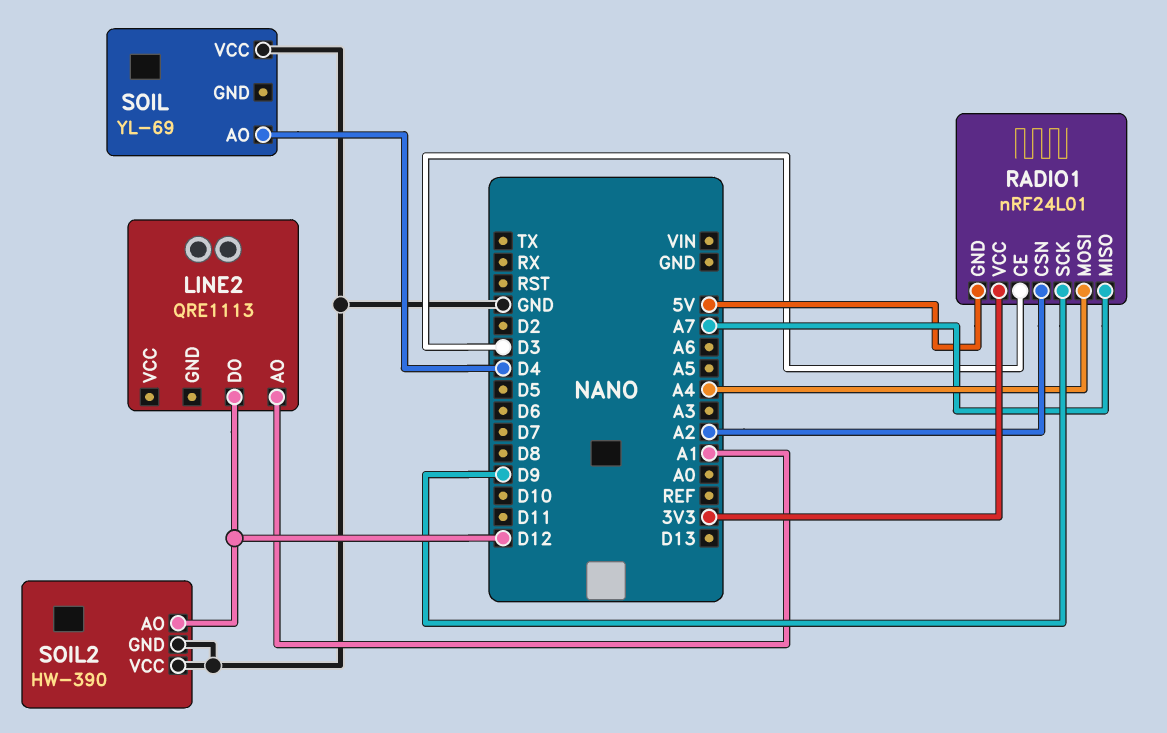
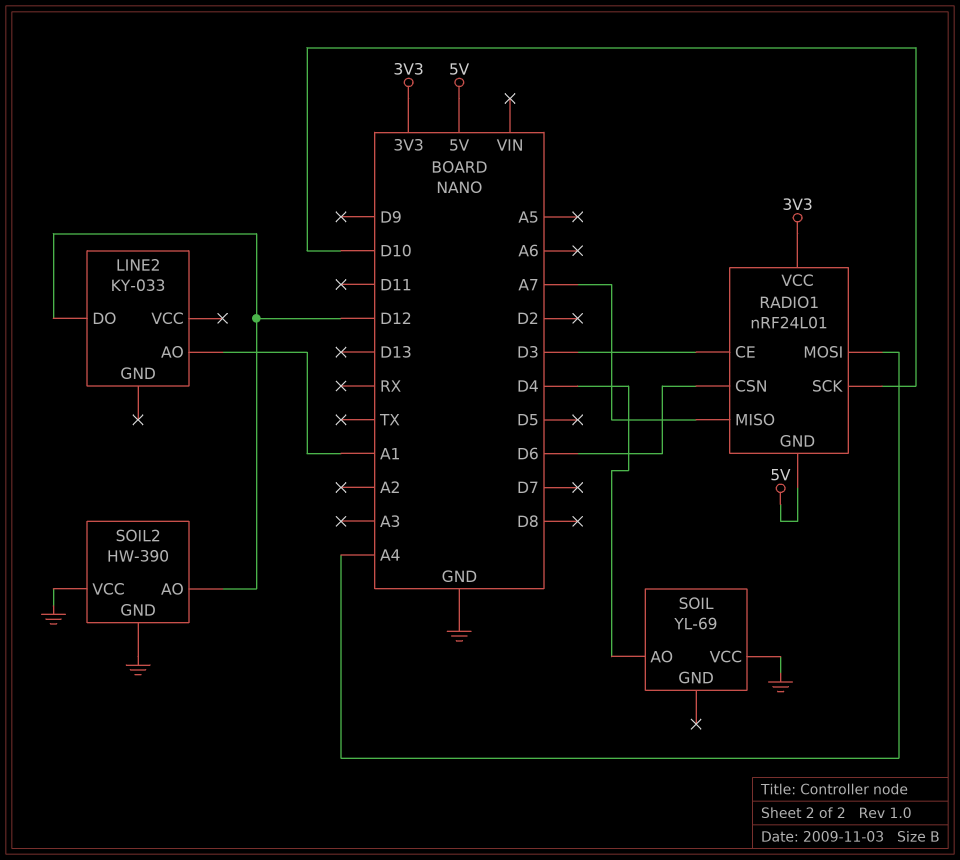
LINE2: QRE1113 -> KY-033
RADIO1 pin CSN: A2 -> D6
RADIO1 pin SCK: D9 -> D10

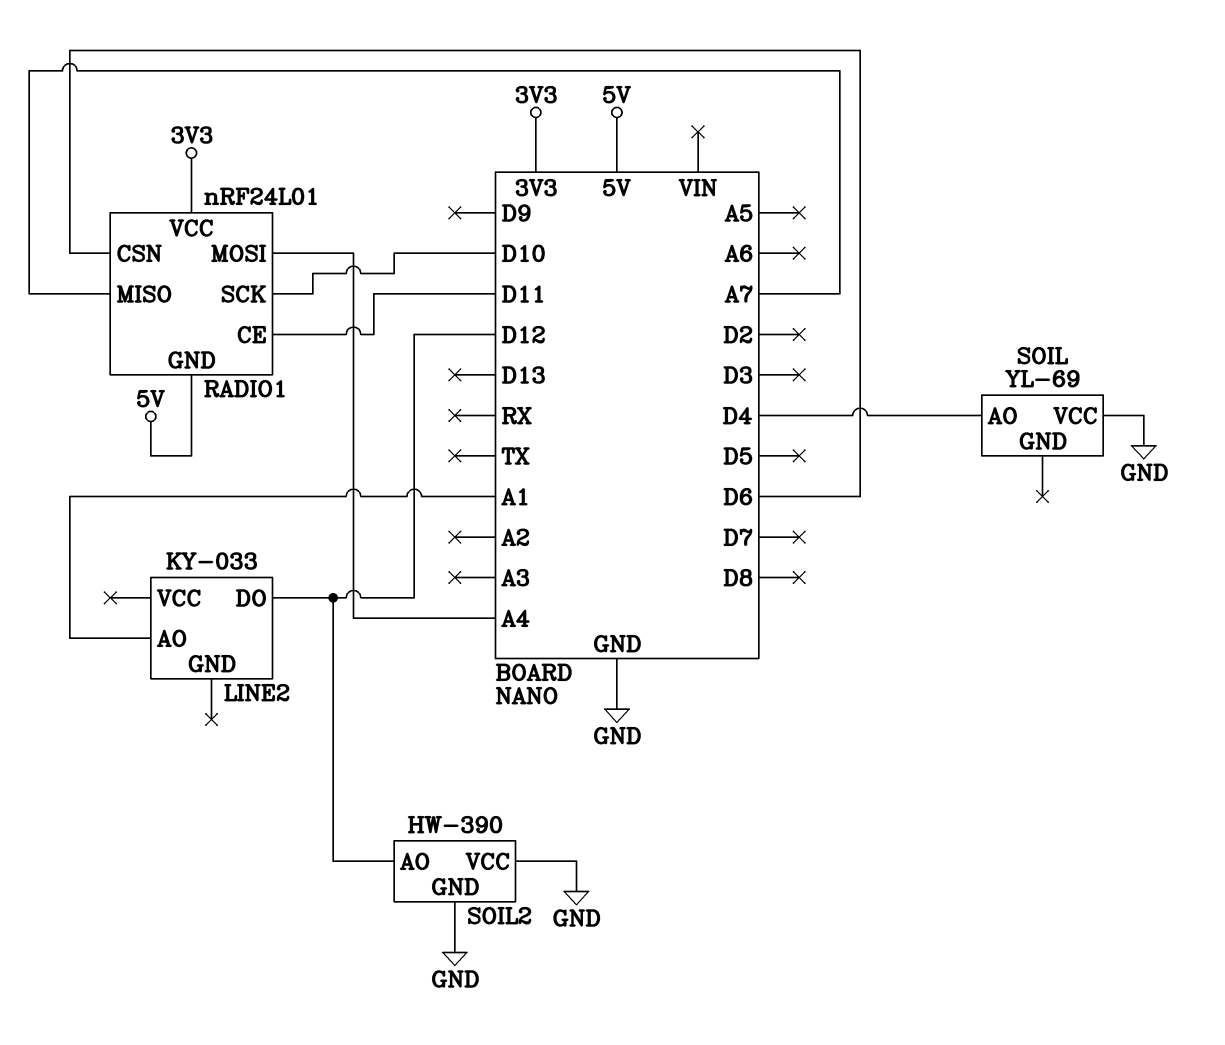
RADIO1 pin CE: D3 -> D11

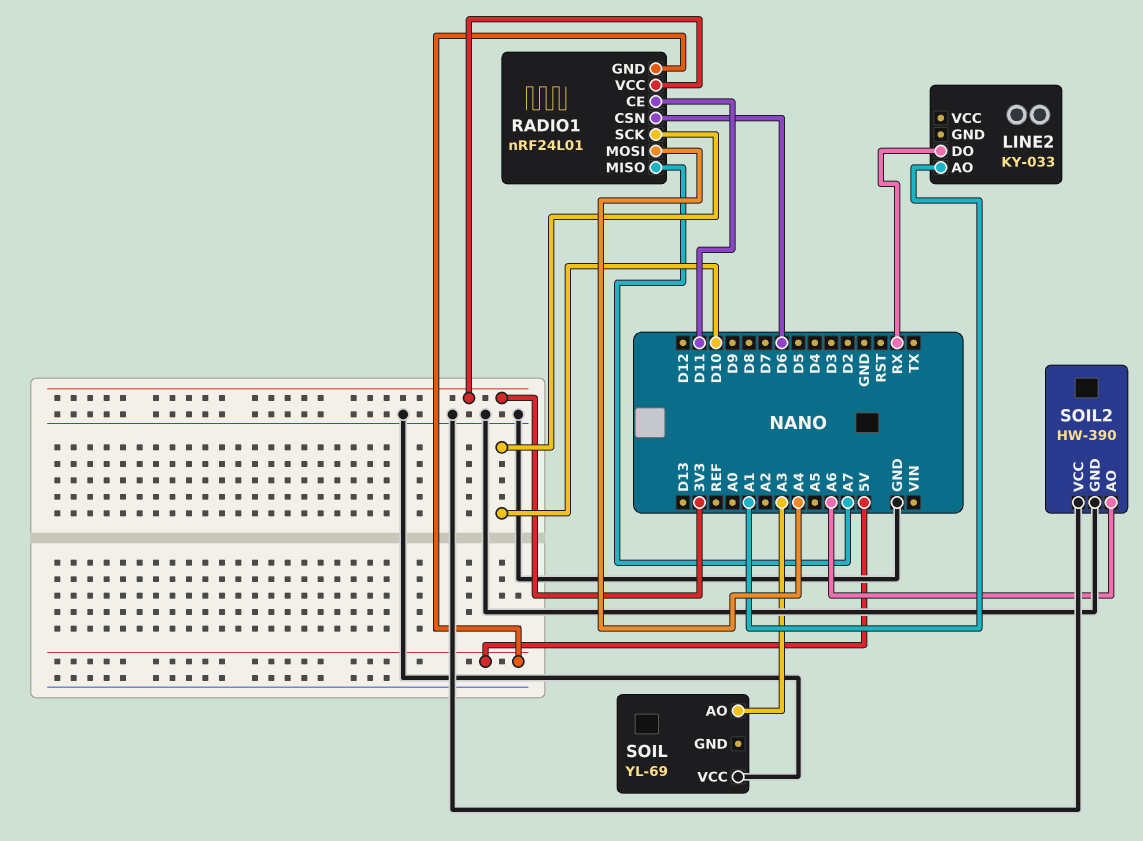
LINE2 pin DO: D12 -> RX
SOIL pin AO: D4 -> A3
SOIL2 pin AO: D12 -> A6

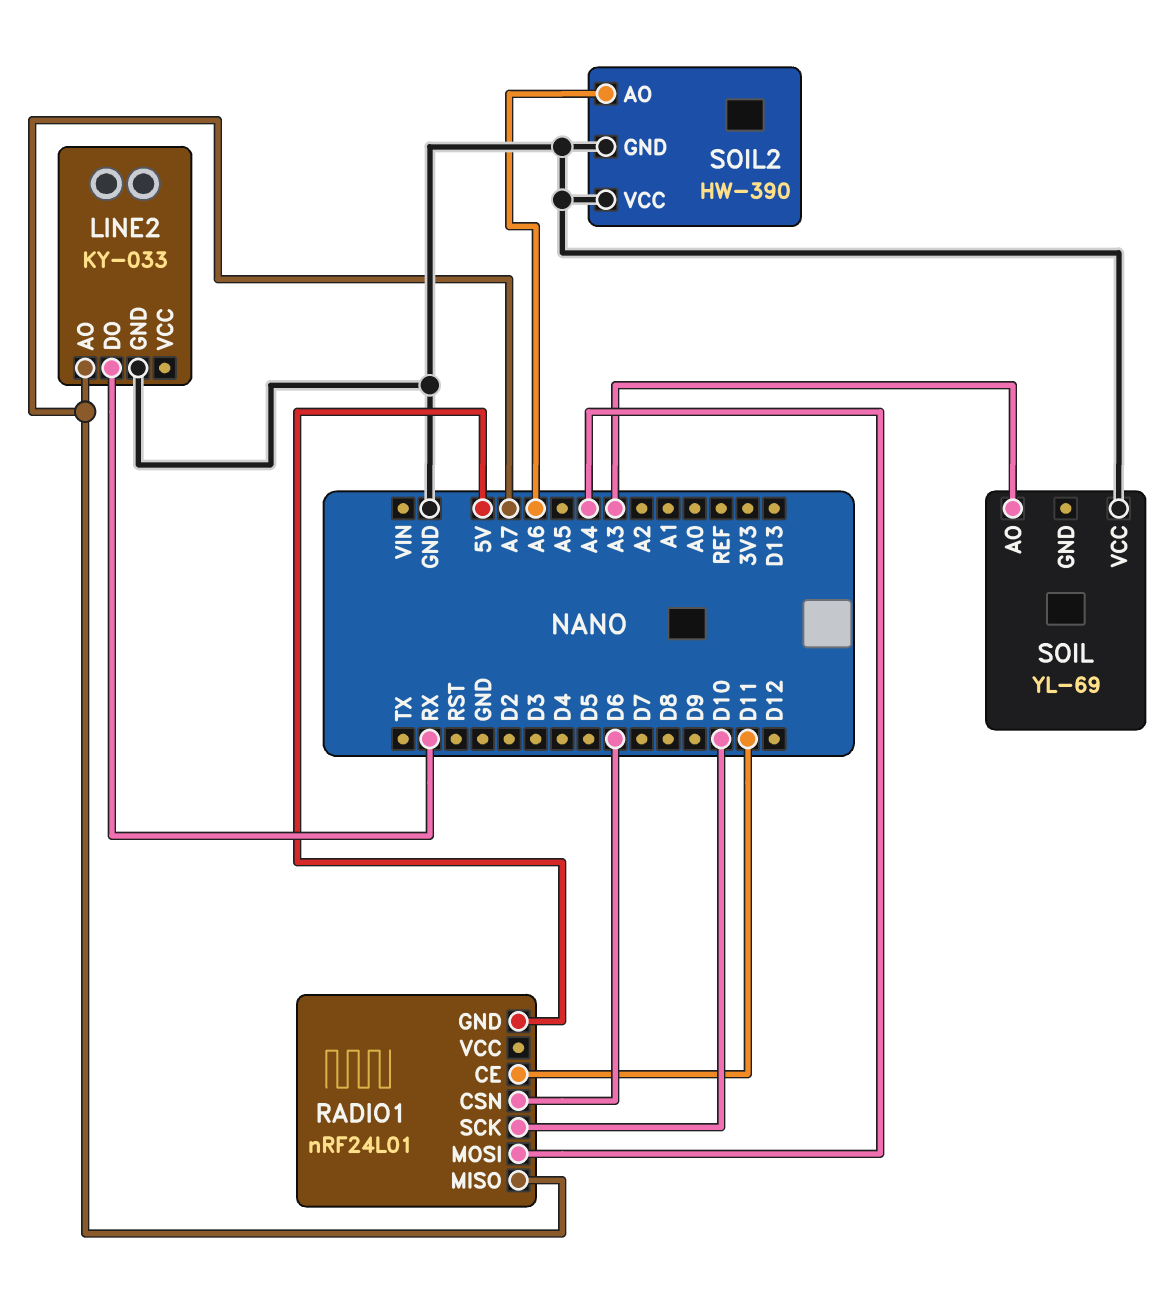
LINE2 pin AO: A1 -> A7
LINE2 pin GND: none -> GND
RADIO1 pin VCC: 3V3 -> none

